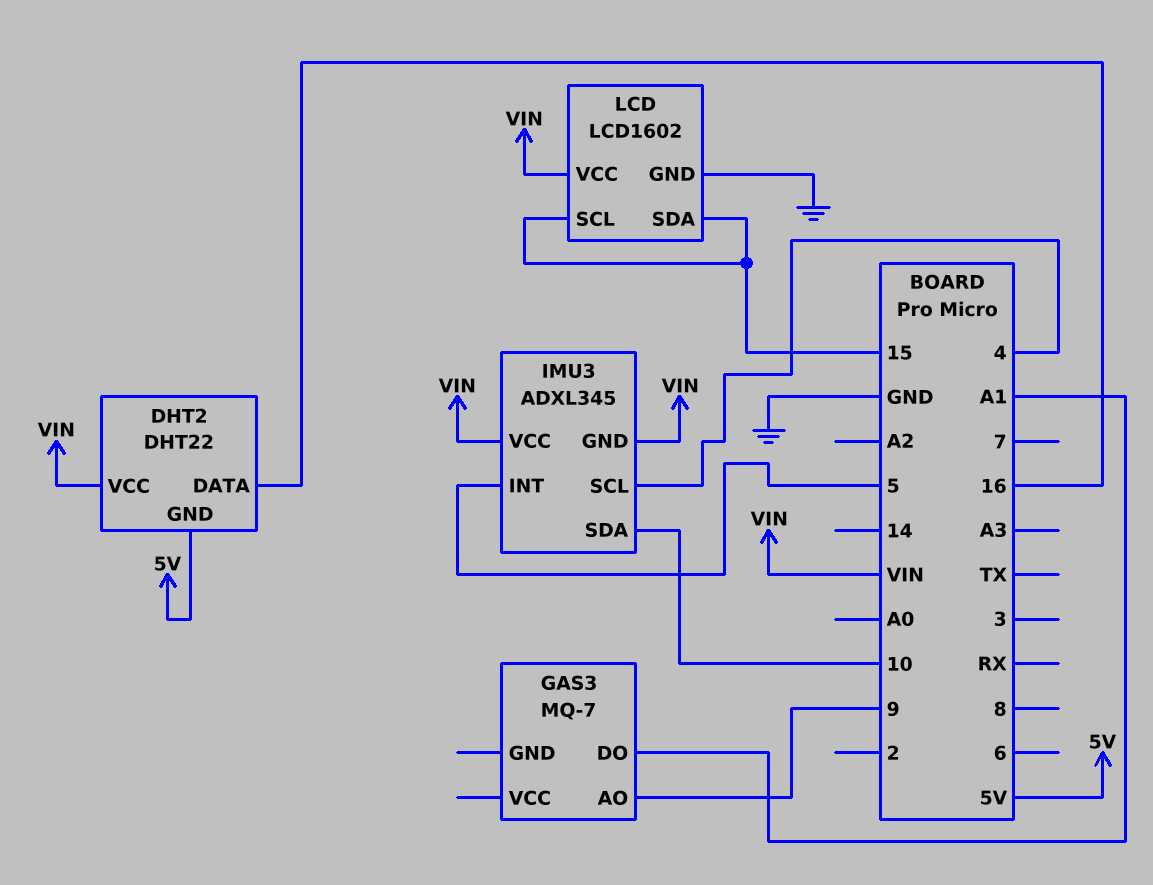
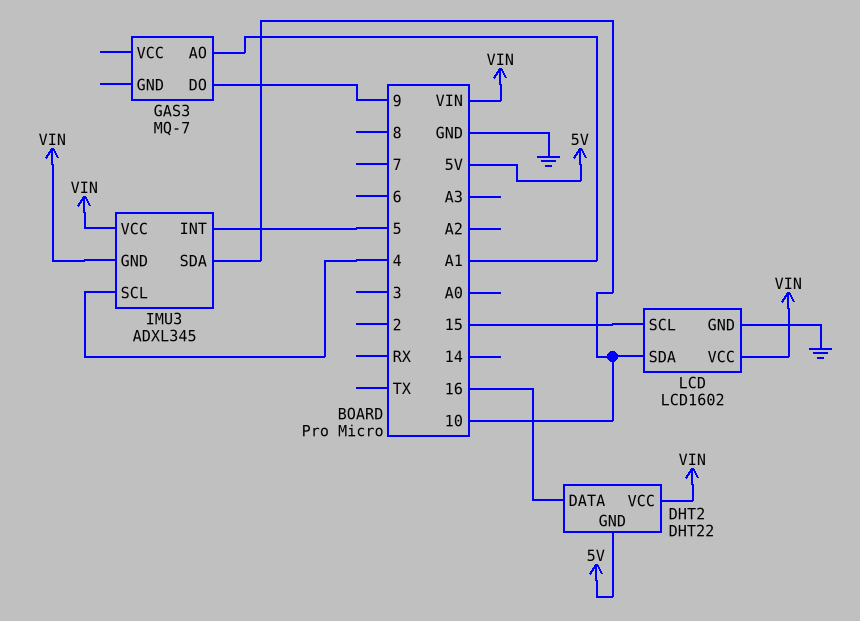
GAS3 pin AO: 9 -> A1
GAS3 pin DO: A1 -> 9
LCD pin SDA: 15 -> 10

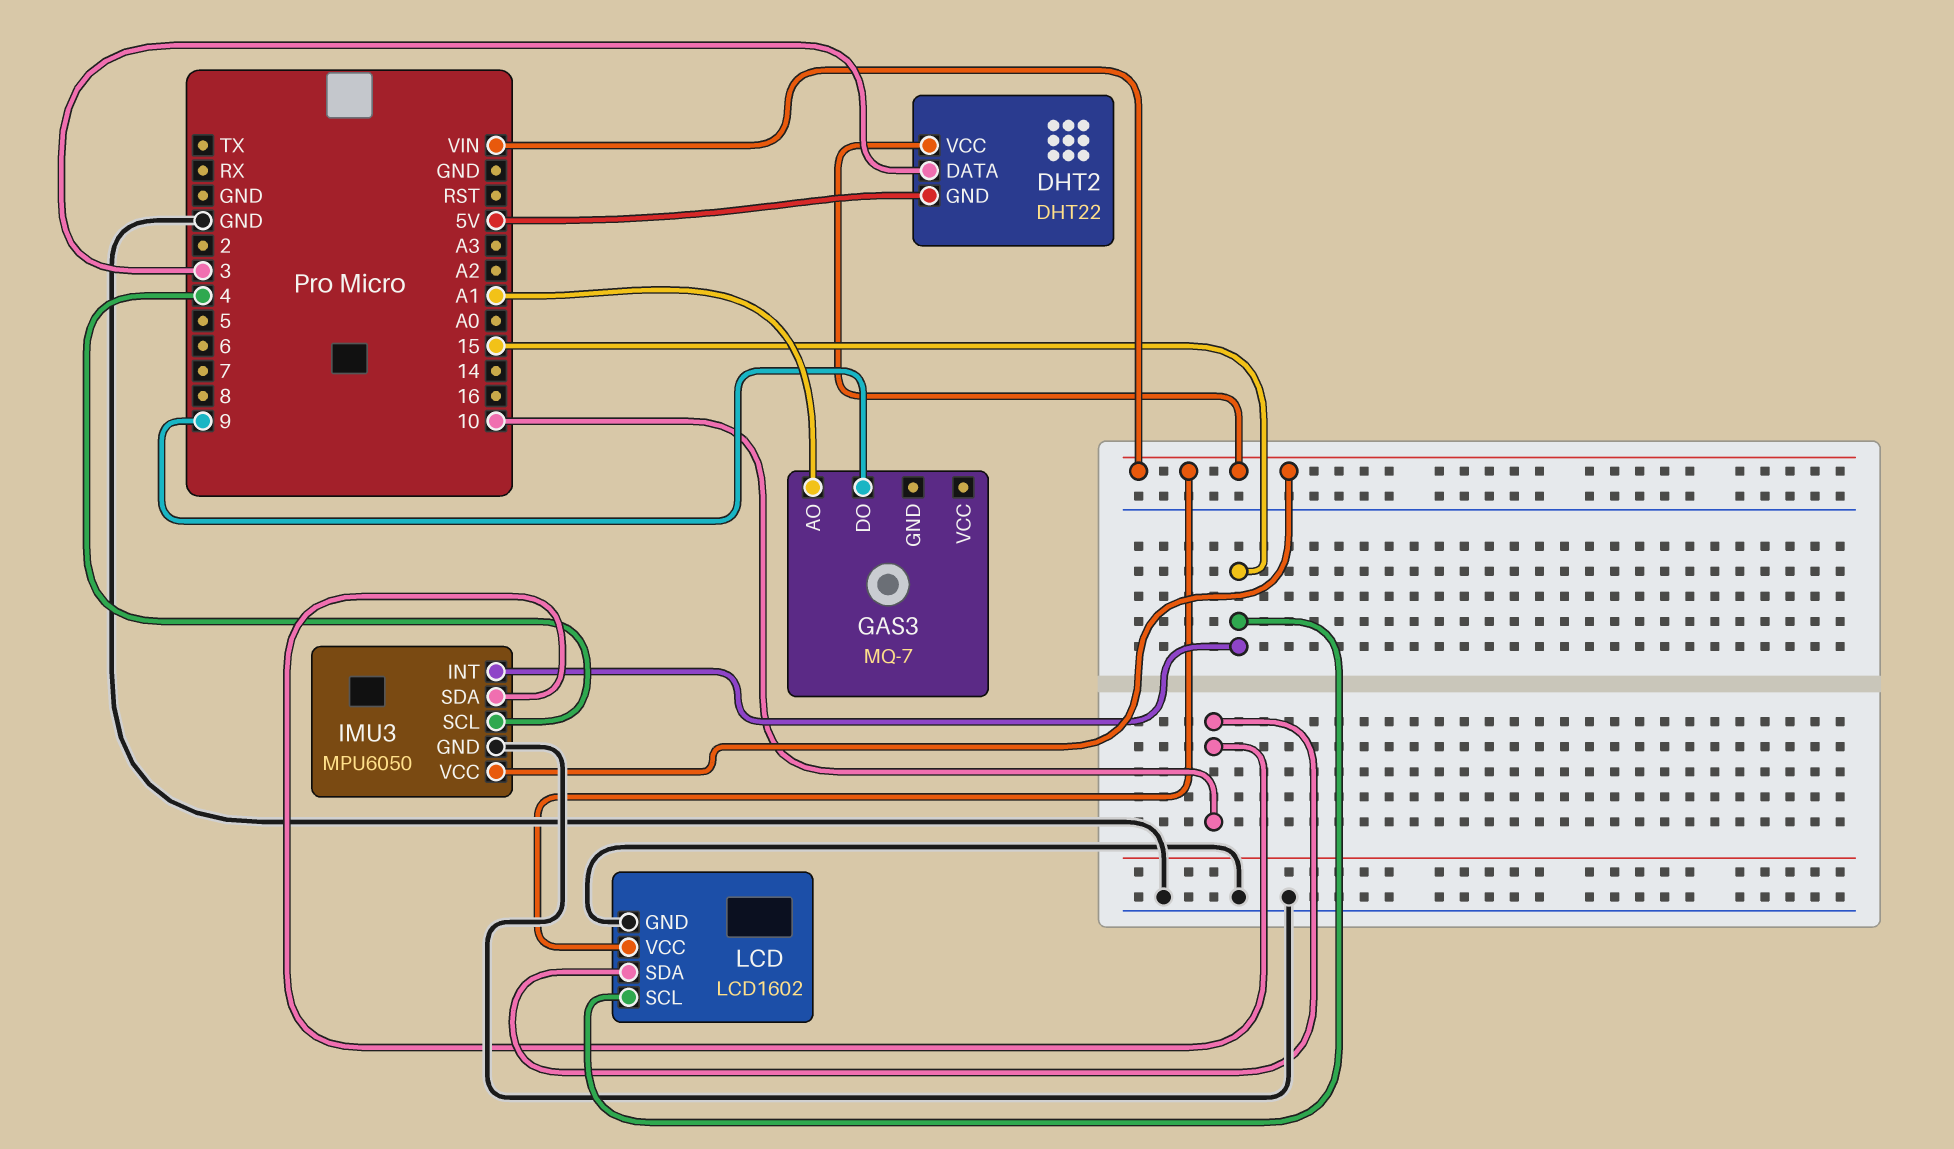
DHT2 pin DATA: 16 -> 3
IMU3: ADXL345 -> MPU6050
IMU3 pin GND: VIN -> GND
IMU3 pin INT: 5 -> 15

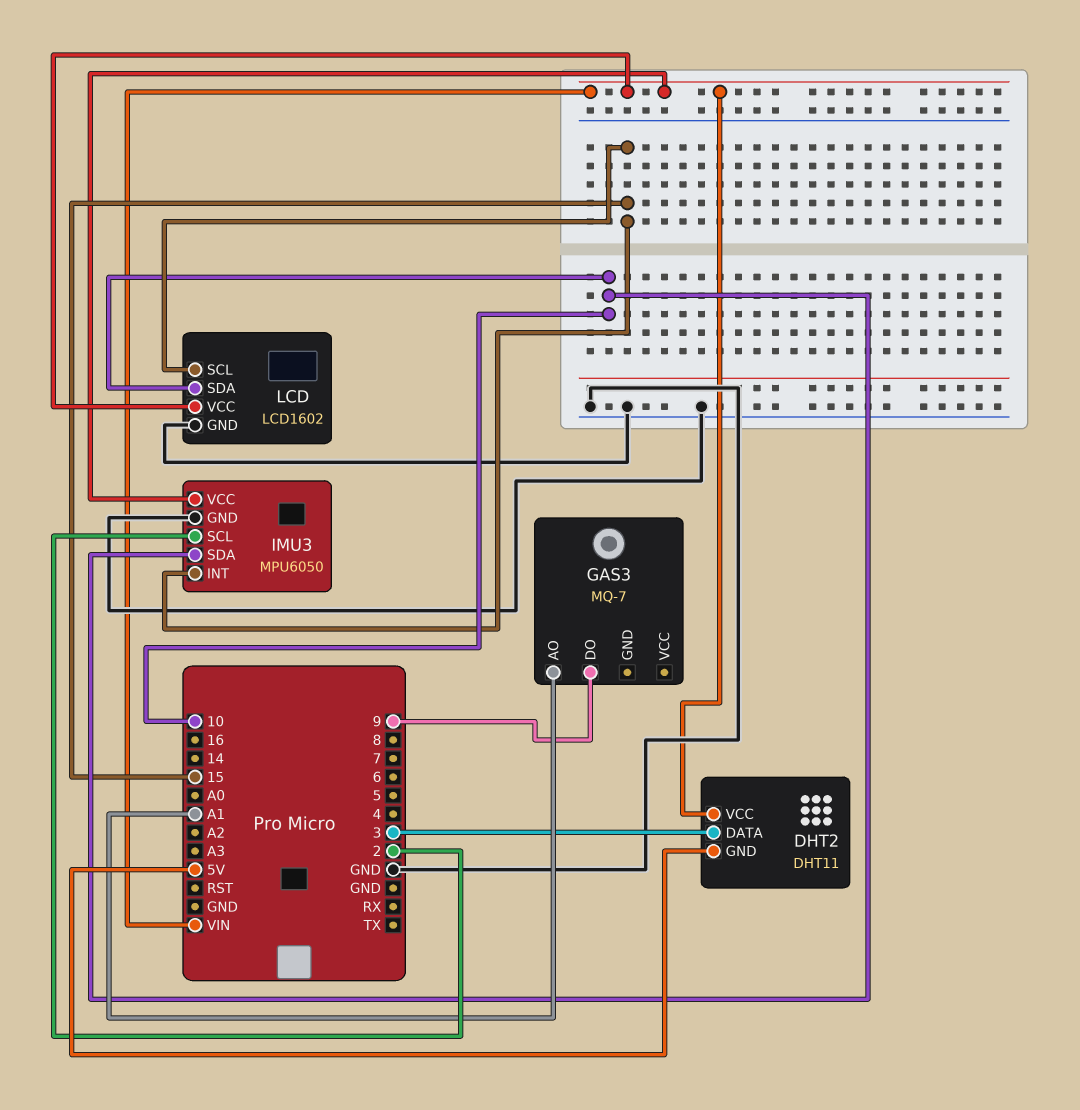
DHT2: DHT22 -> DHT11
IMU3 pin SCL: 4 -> 2

